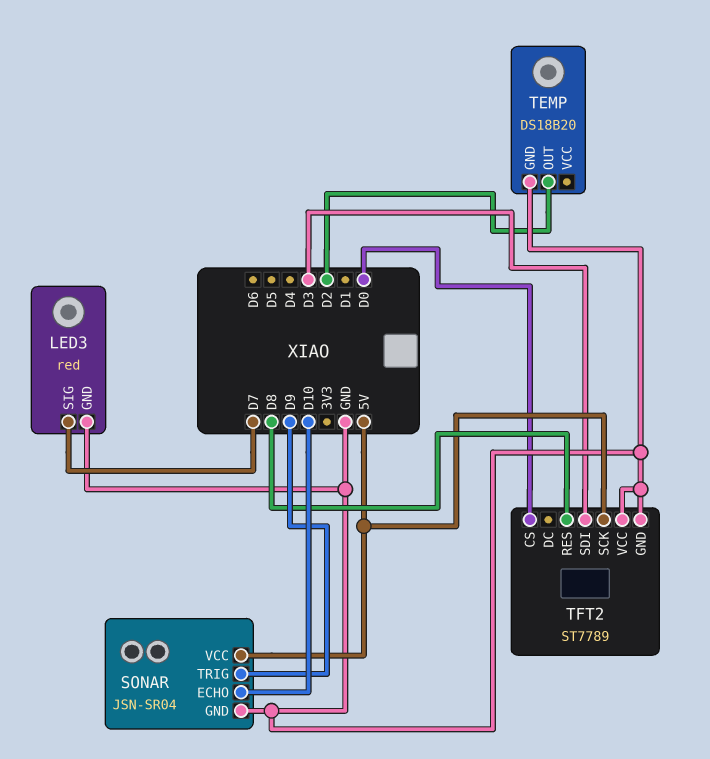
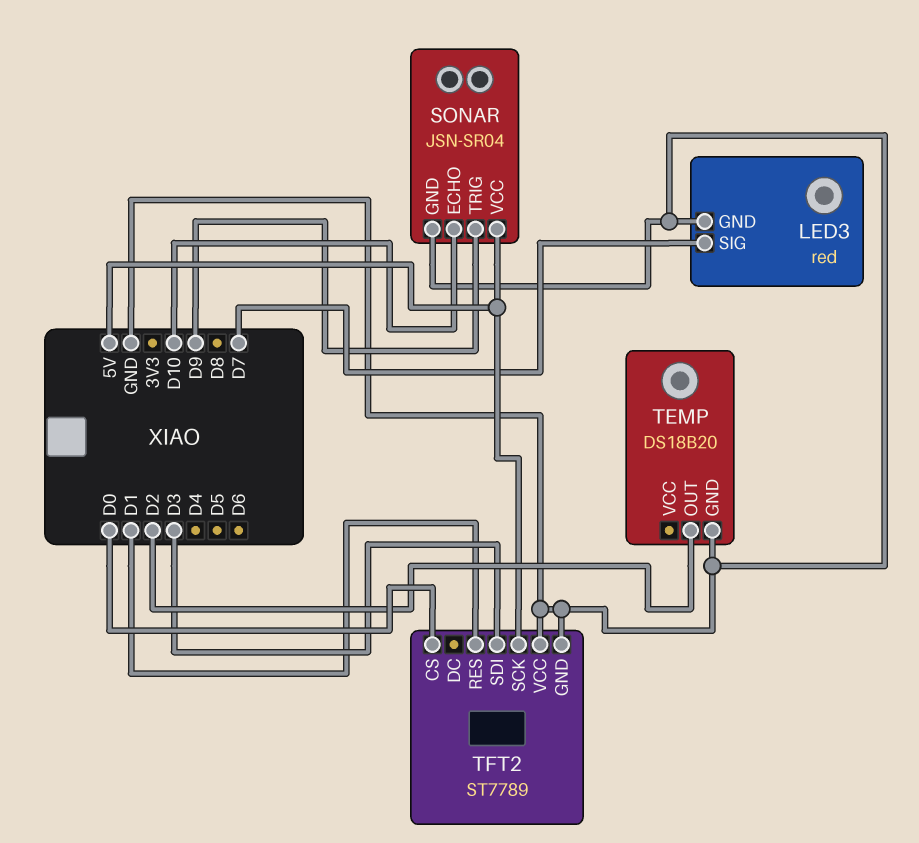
TFT2 pin RES: D8 -> D1

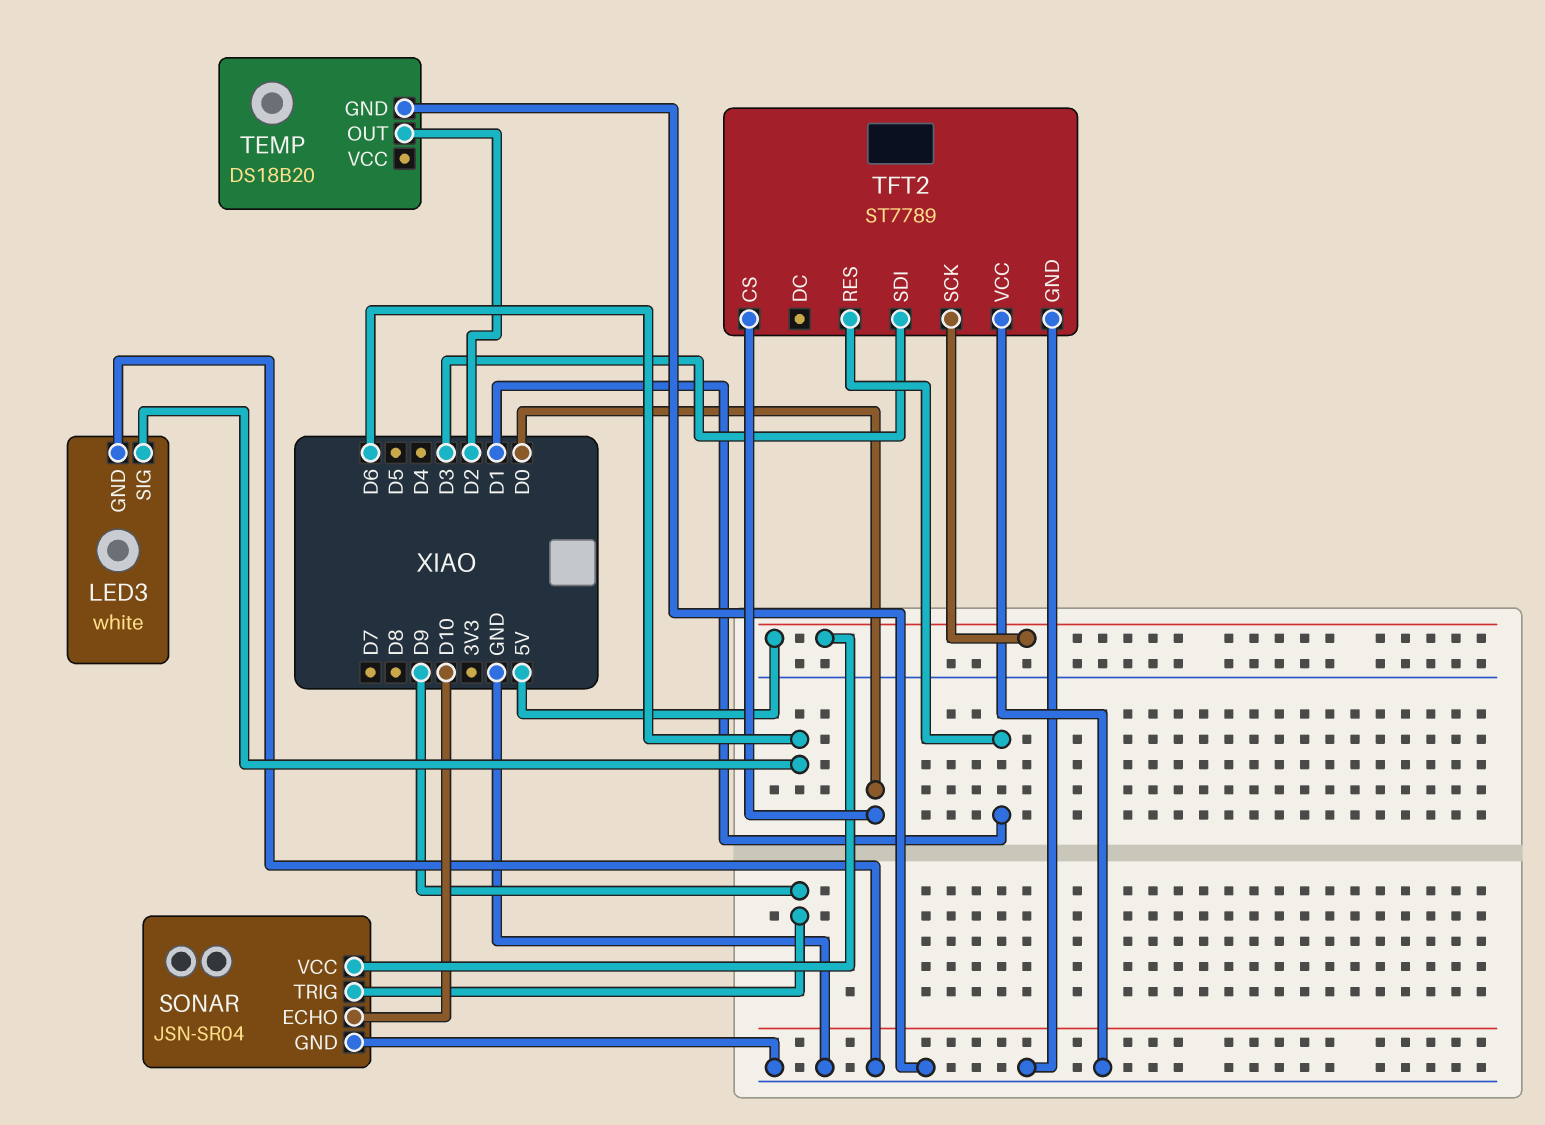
LED3: red -> white
LED3 pin SIG: D7 -> D6

